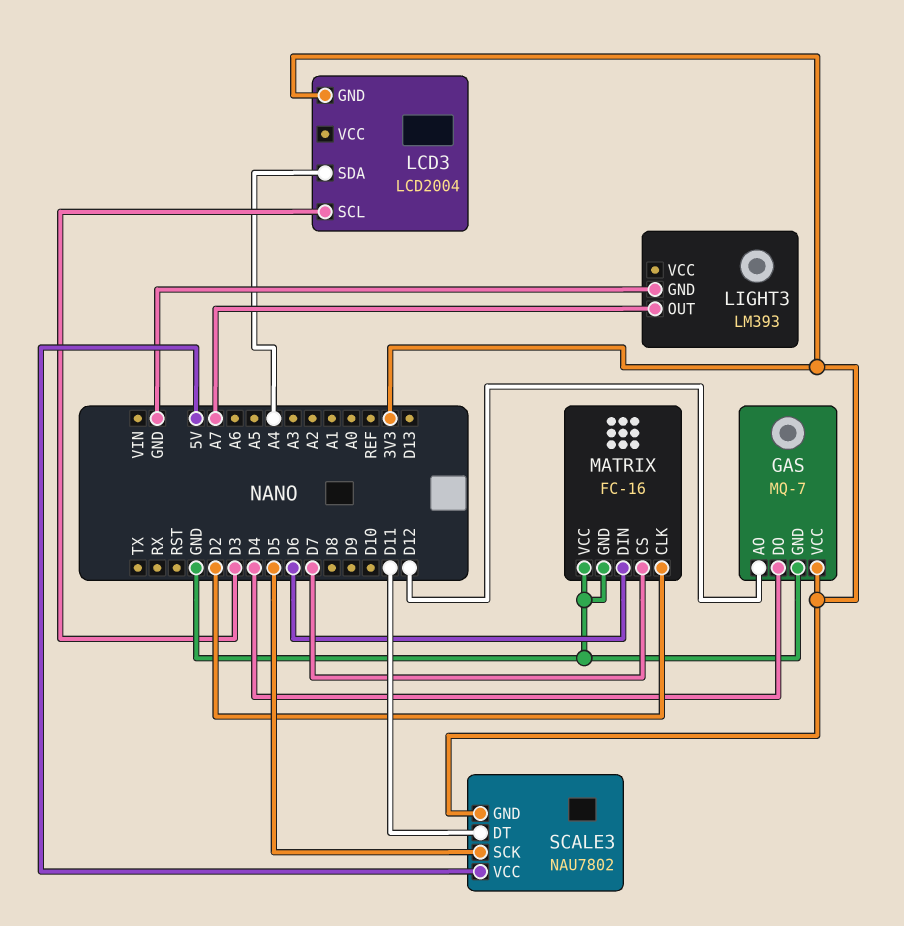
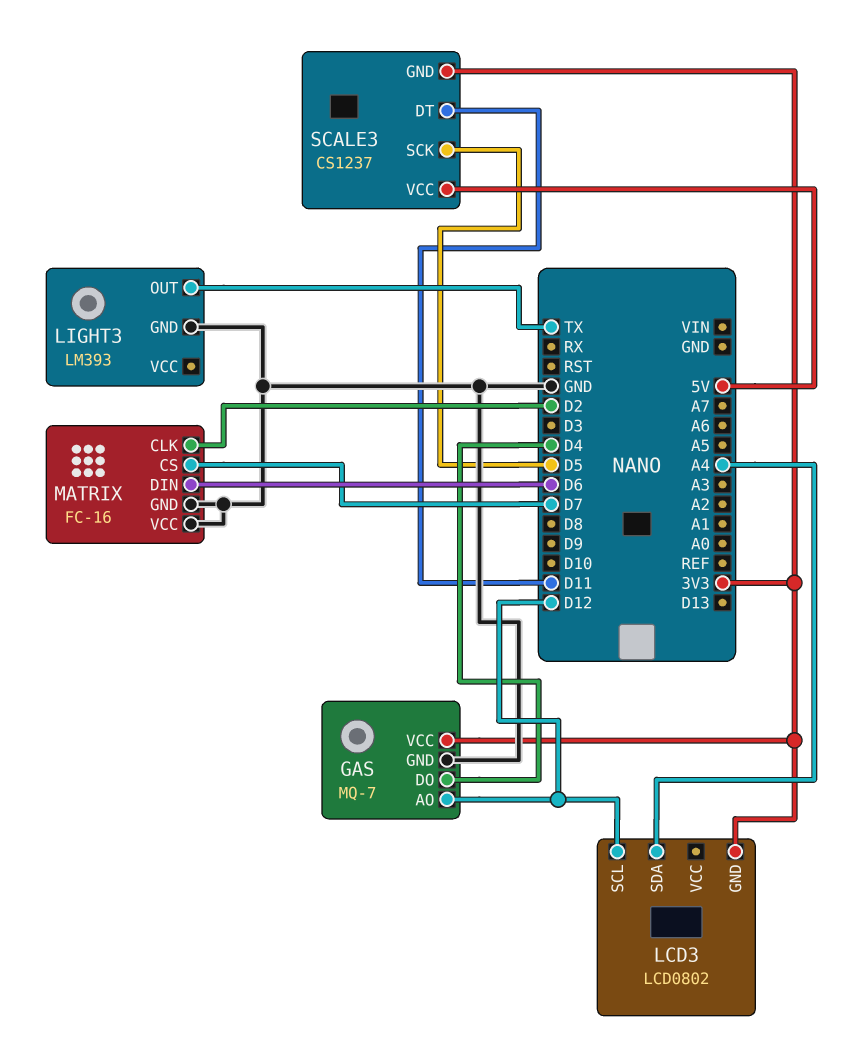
LCD3: LCD2004 -> LCD0802
LCD3 pin SCL: D3 -> D12
LIGHT3 pin OUT: A7 -> TX
SCALE3: NAU7802 -> CS1237

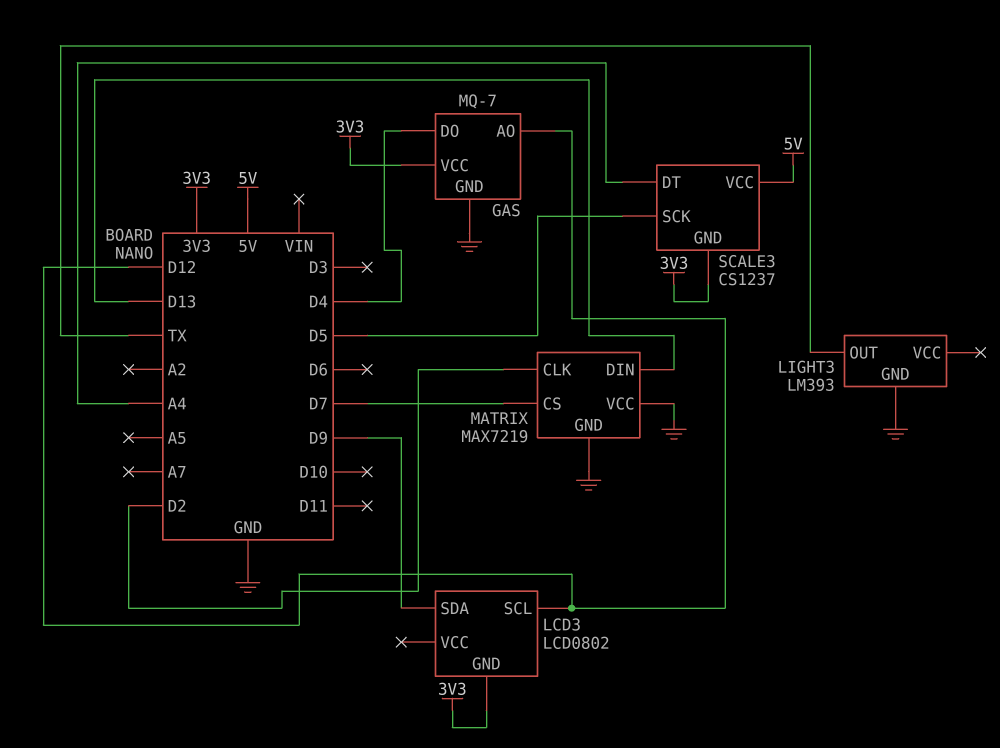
LCD3 pin SDA: A4 -> D9
MATRIX: FC-16 -> MAX7219
MATRIX pin DIN: D6 -> D13
SCALE3 pin DT: D11 -> A4

